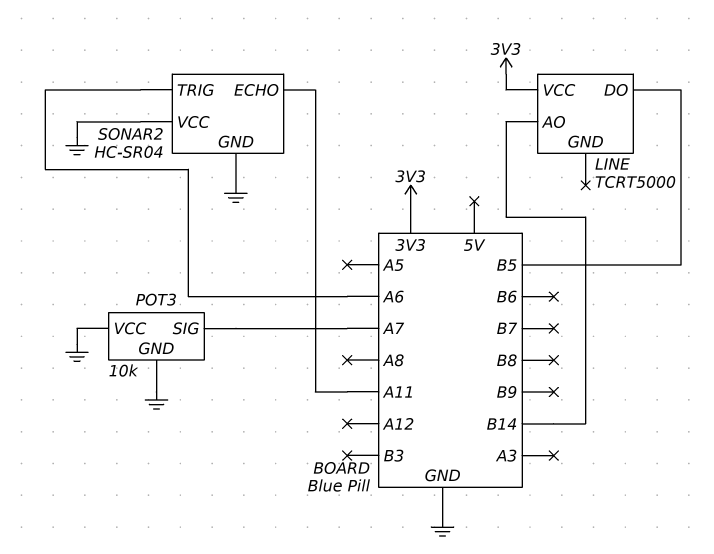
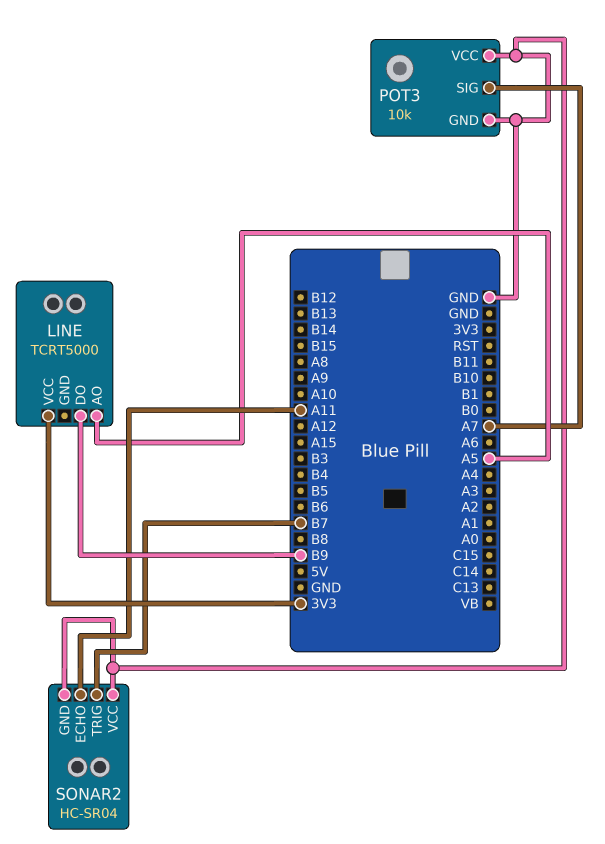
LINE pin AO: B14 -> A5
LINE pin DO: B5 -> B9
SONAR2 pin TRIG: A6 -> B7

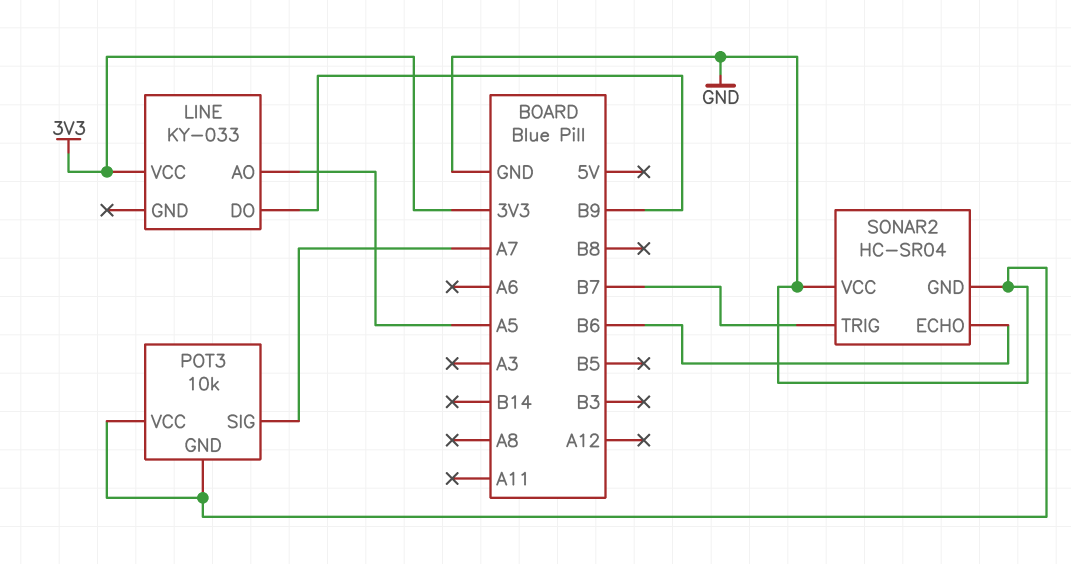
LINE: TCRT5000 -> KY-033
SONAR2 pin ECHO: A11 -> B6

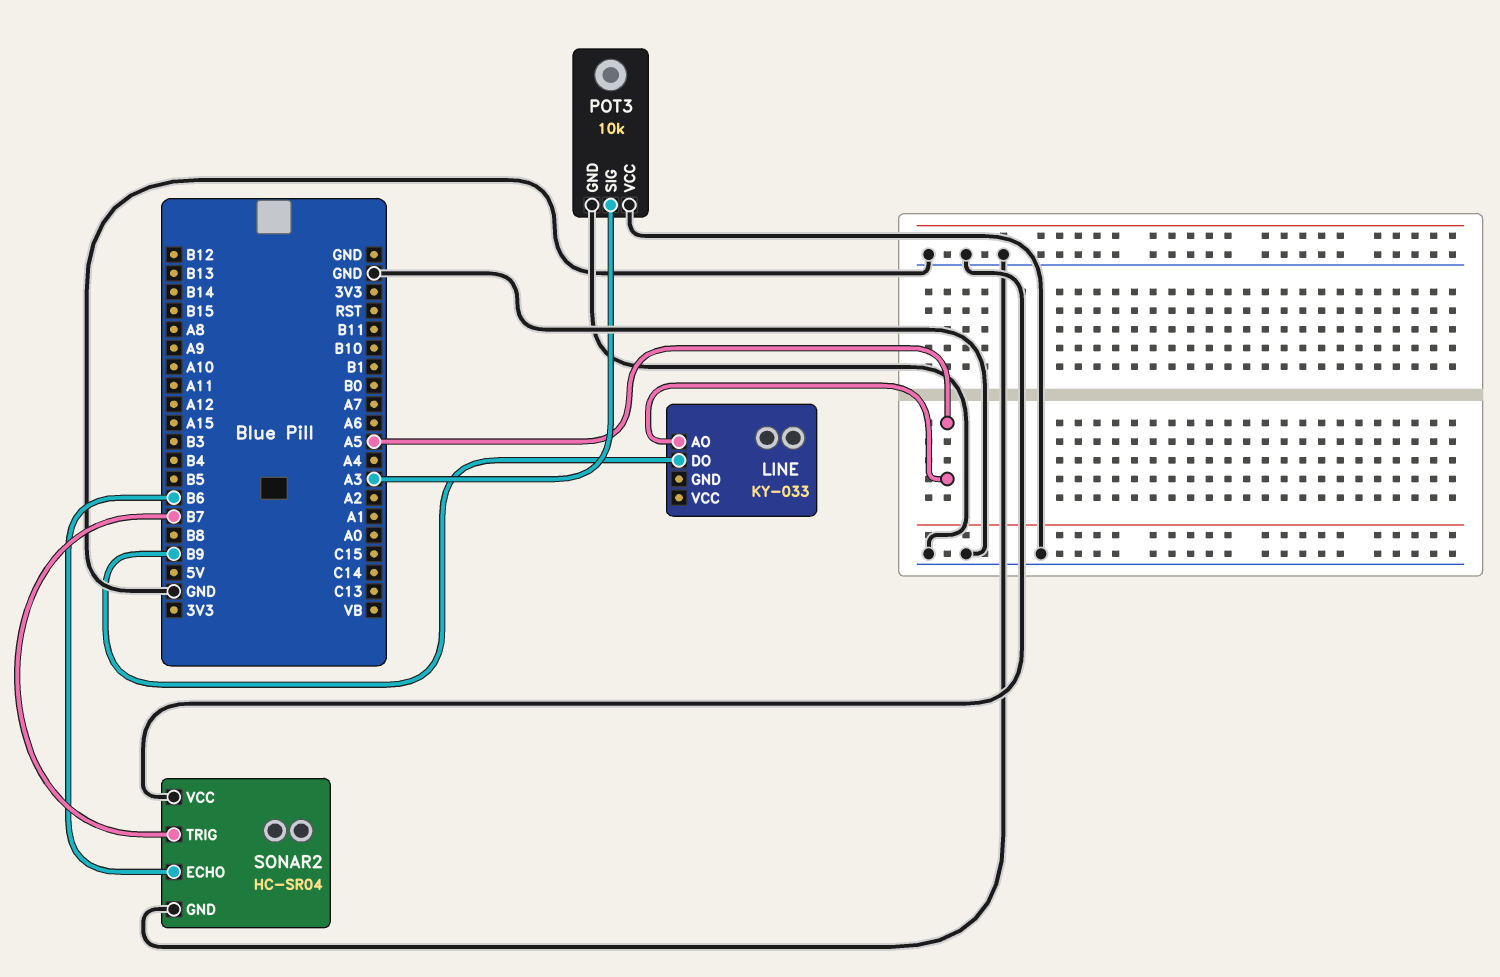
LINE pin VCC: 3V3 -> none
POT3 pin SIG: A7 -> A3

